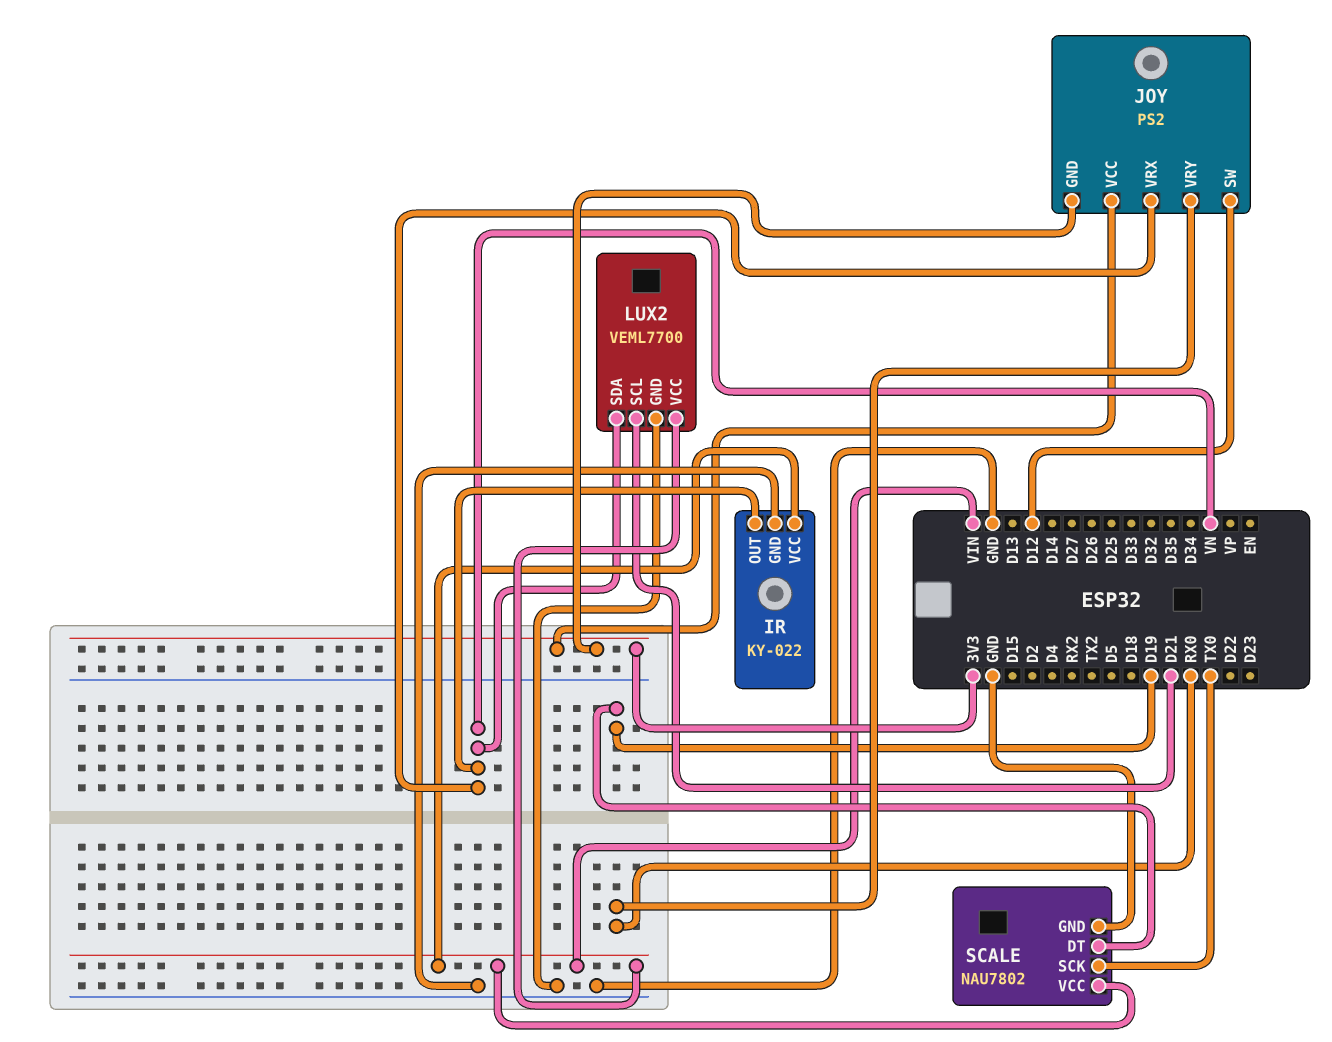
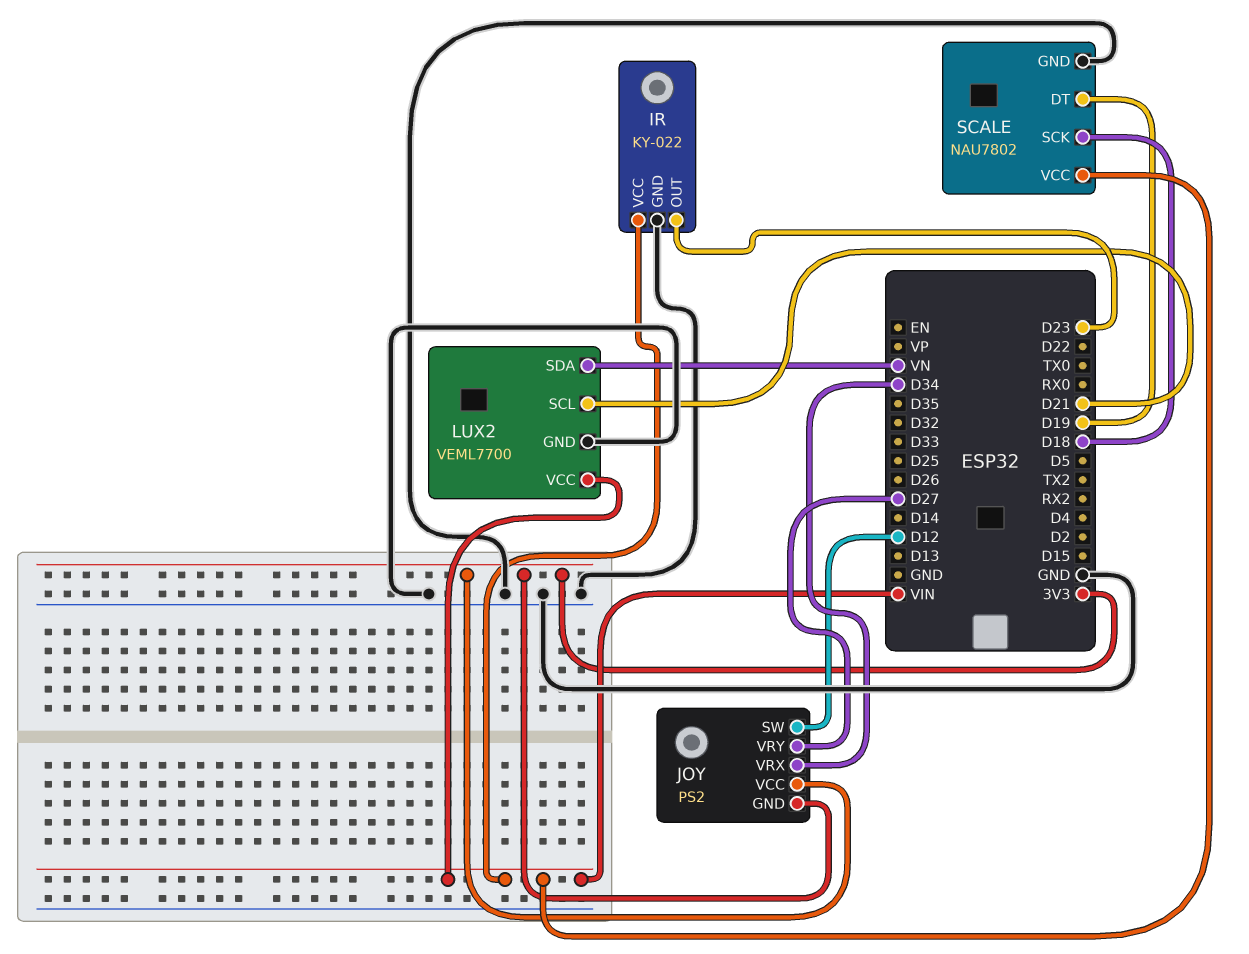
IR pin OUT: VN -> D23
JOY pin VRX: VN -> D34
JOY pin VRY: RX0 -> D27
SCALE pin SCK: TX0 -> D18

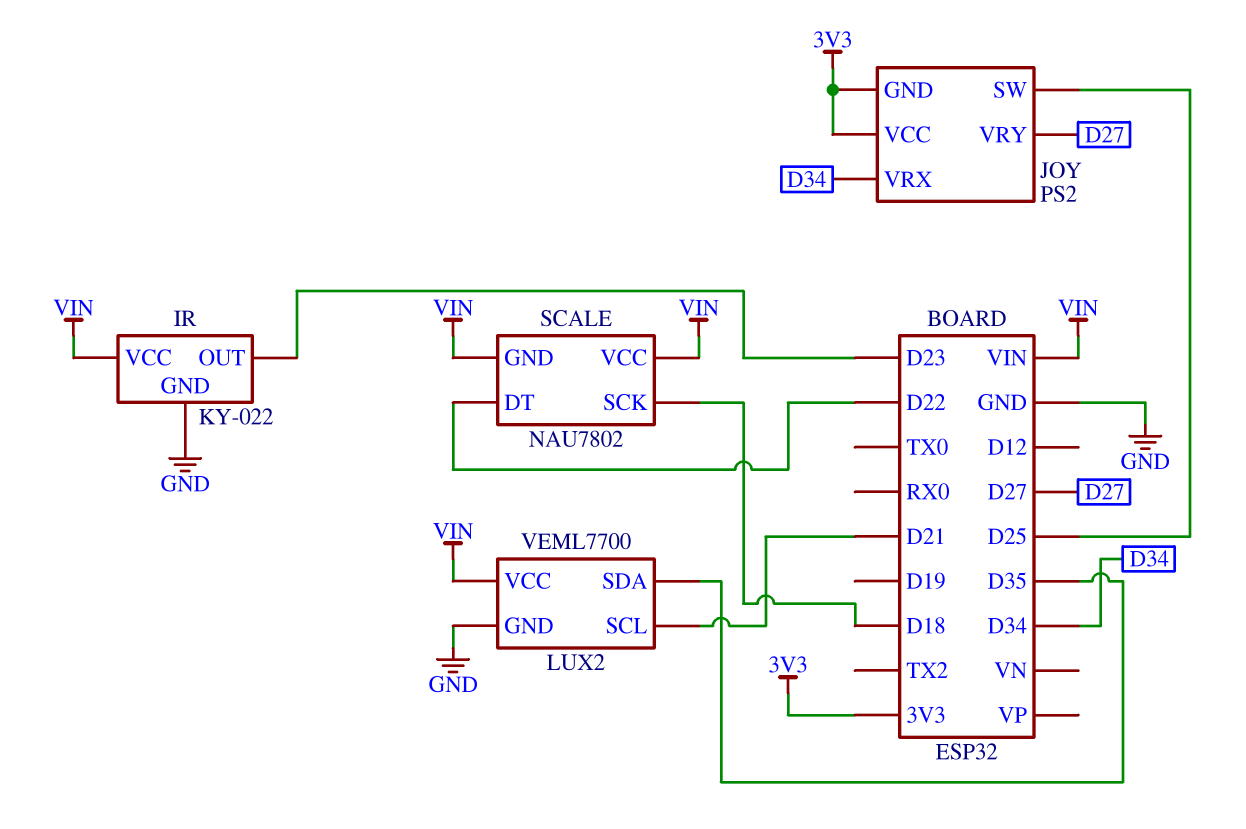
JOY pin SW: D12 -> D25
LUX2 pin SDA: VN -> D35
SCALE pin DT: D19 -> D22
SCALE pin GND: GND -> VIN

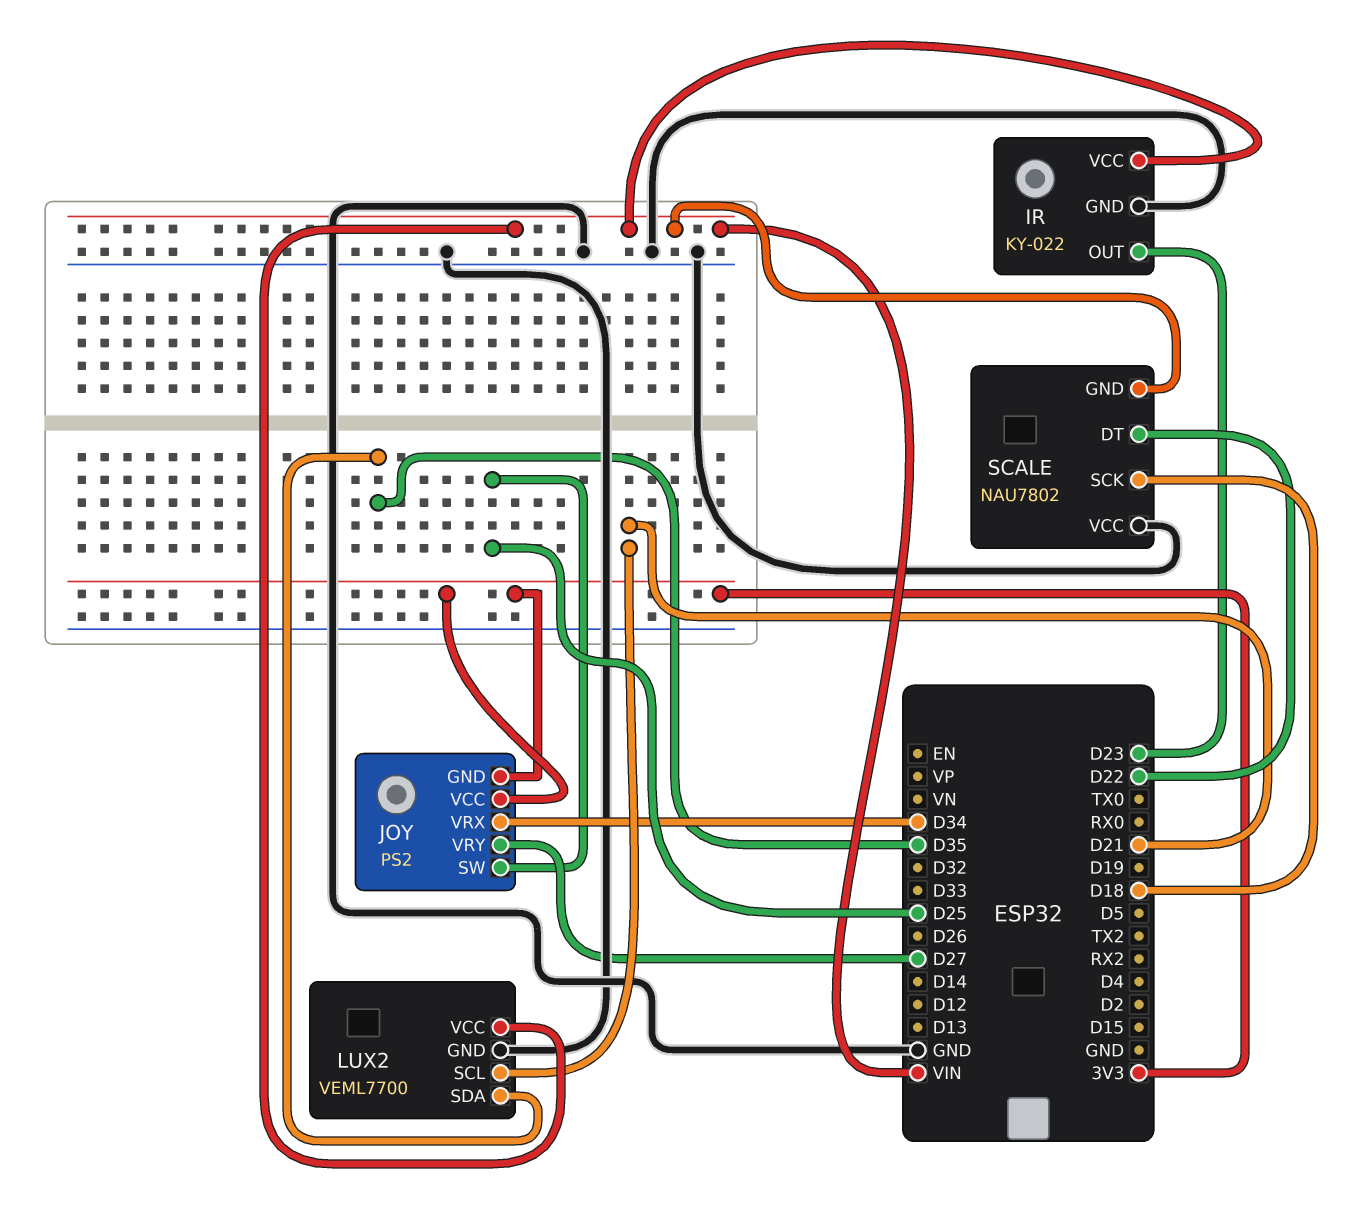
SCALE pin VCC: VIN -> GND

